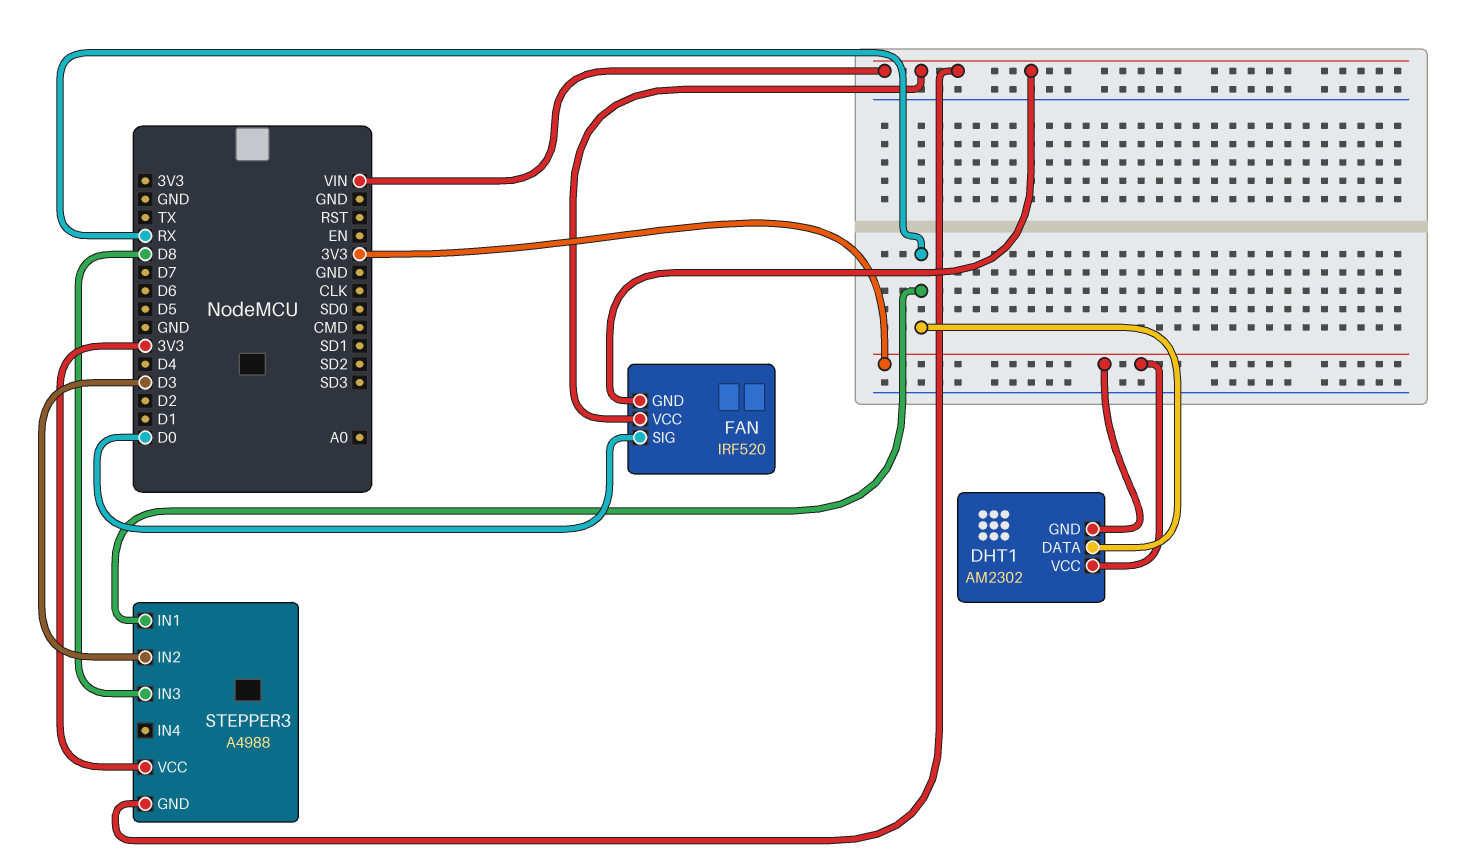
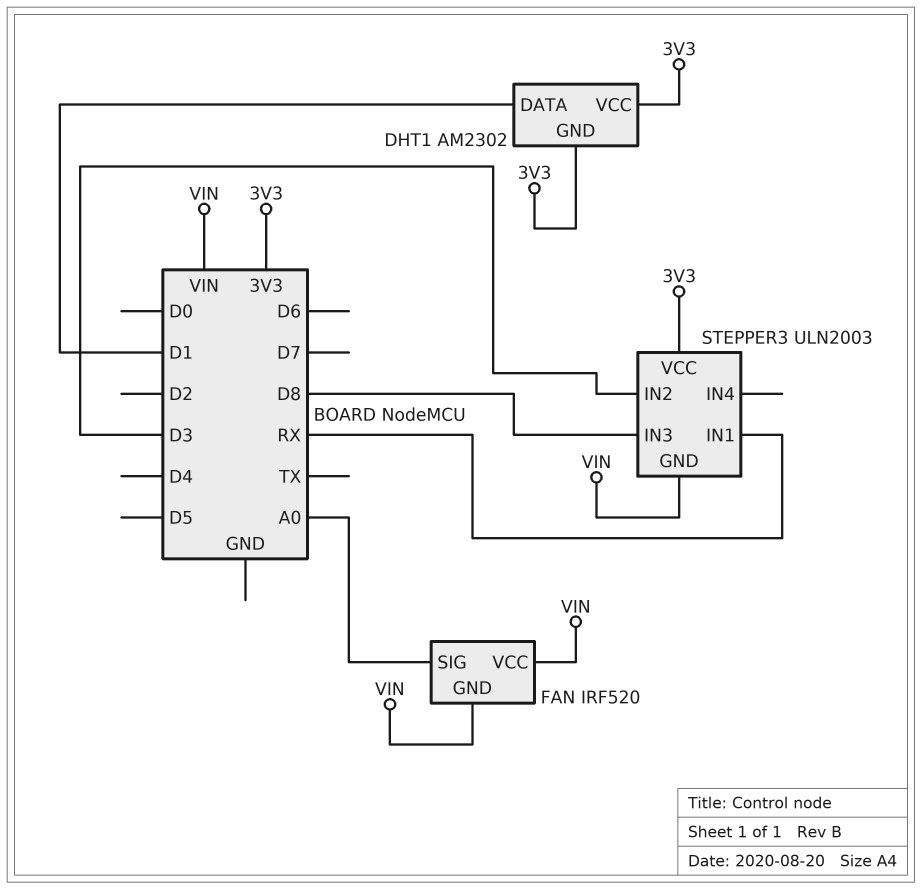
DHT1 pin DATA: RX -> D1
FAN pin SIG: D0 -> A0
STEPPER3: A4988 -> ULN2003

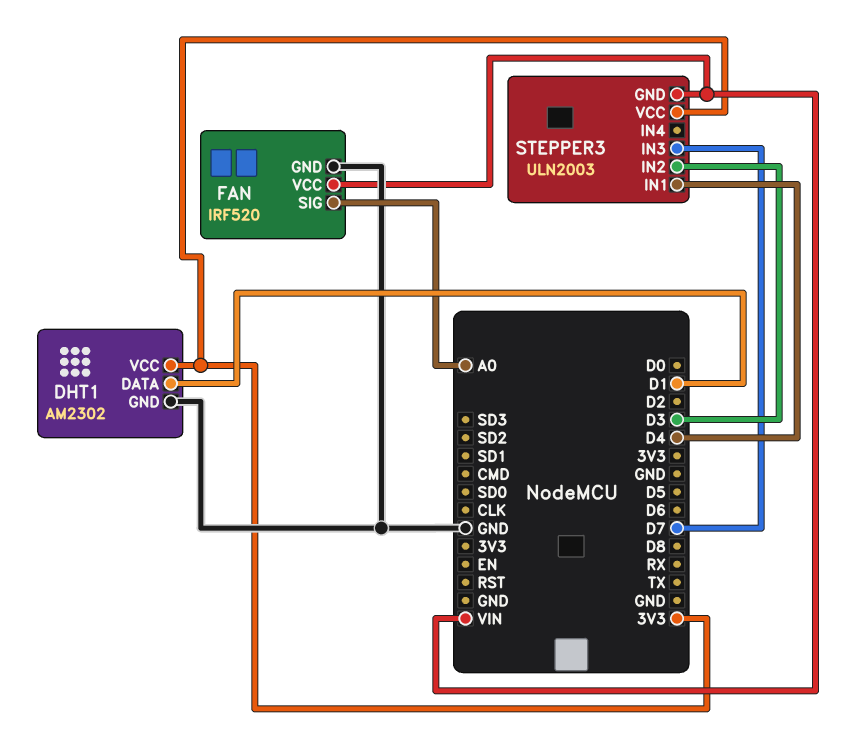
DHT1 pin GND: 3V3 -> GND
FAN pin GND: VIN -> GND
STEPPER3 pin IN1: RX -> D4
STEPPER3 pin IN3: D8 -> D7

